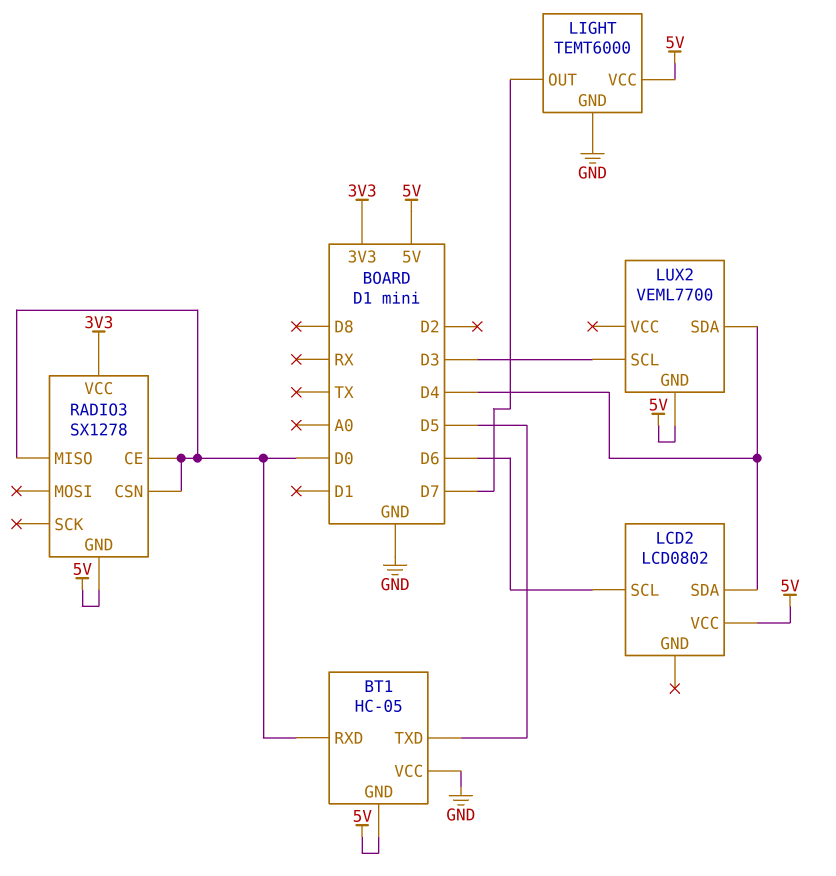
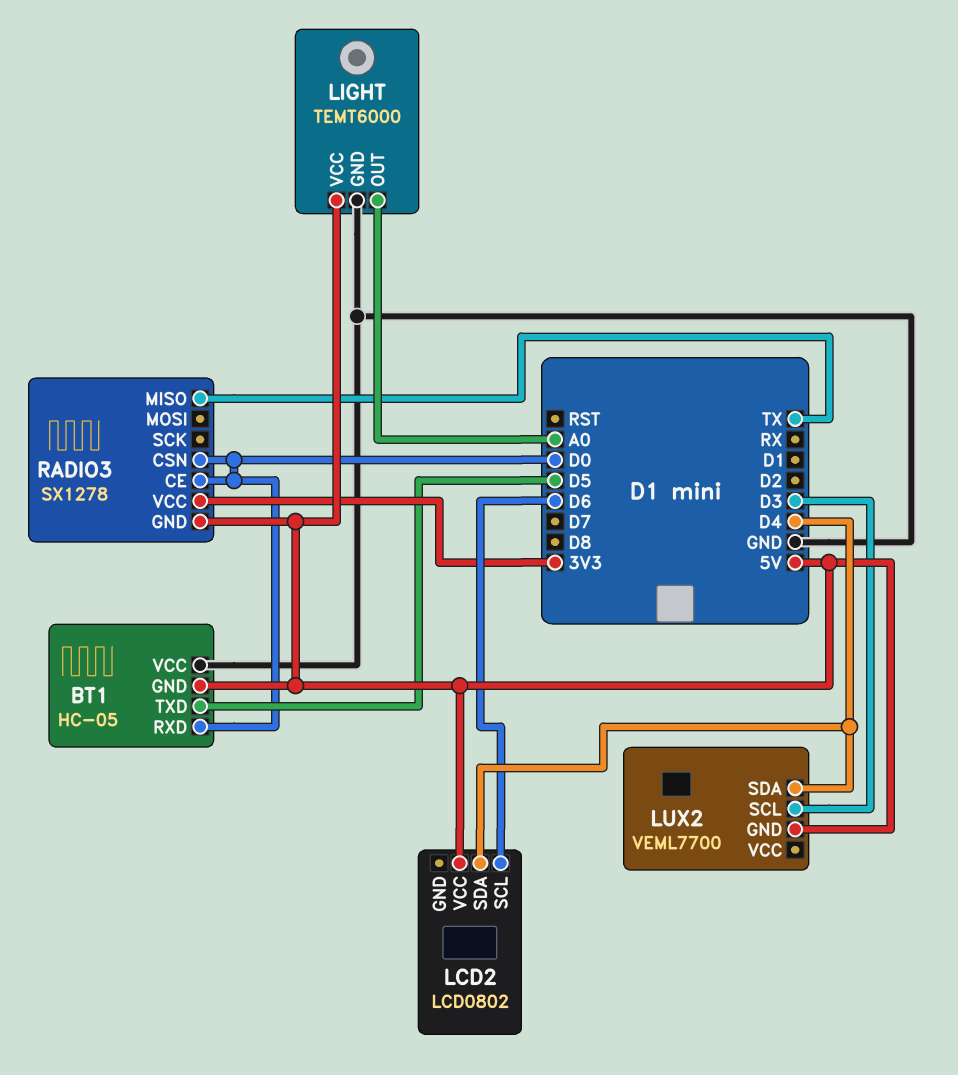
LIGHT pin OUT: D7 -> A0
RADIO3 pin MISO: D0 -> TX

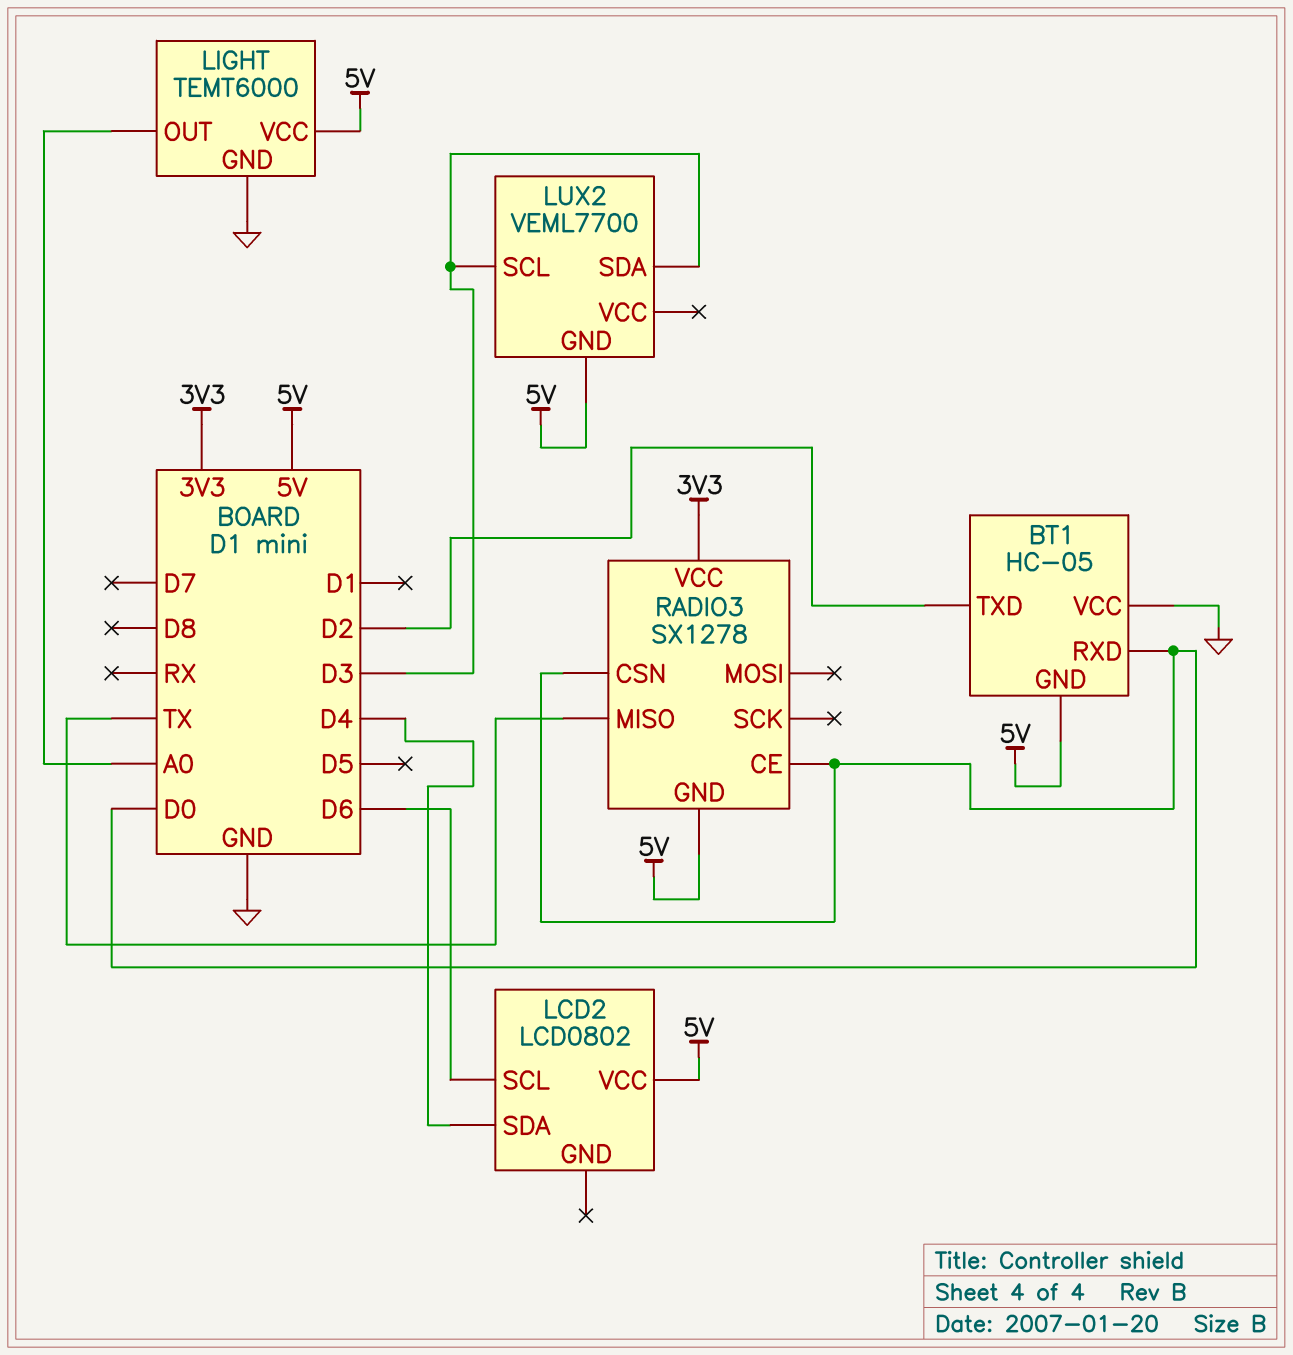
BT1 pin TXD: D5 -> D2
LUX2 pin SDA: D4 -> D3

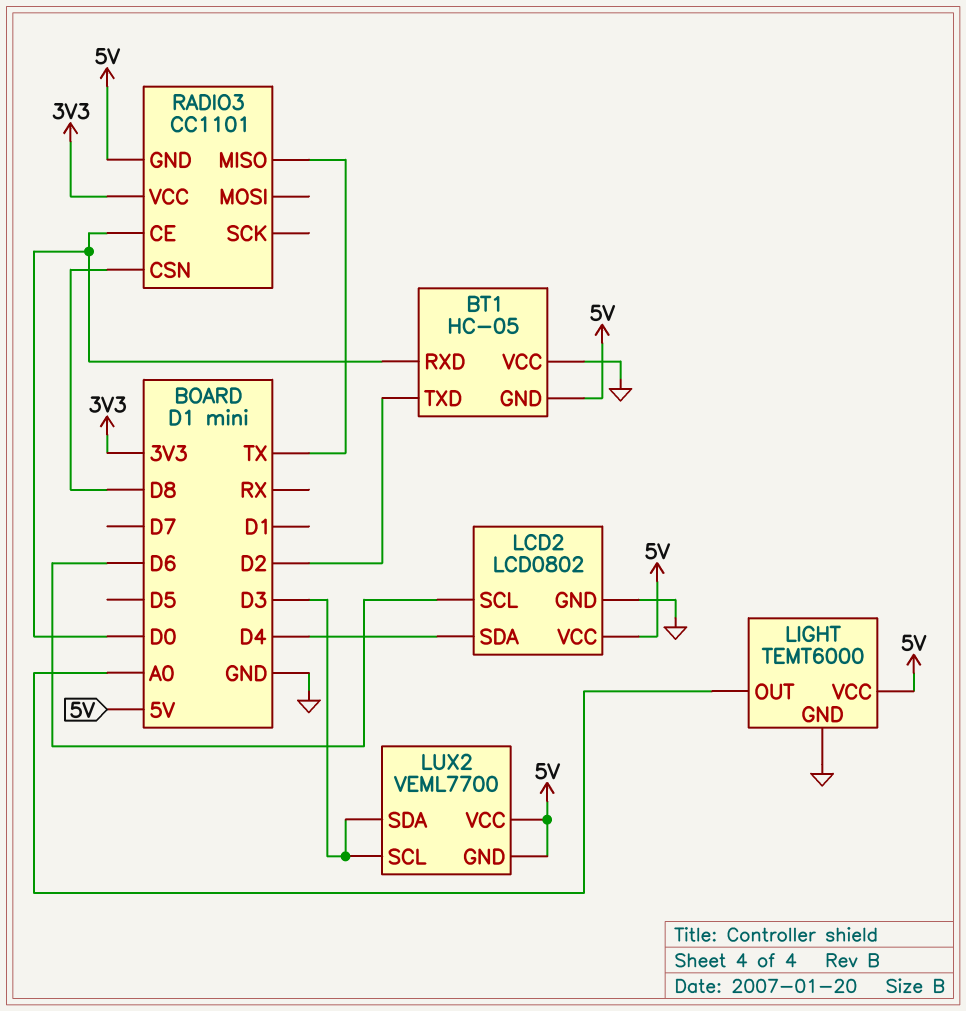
LCD2 pin GND: none -> GND
LUX2 pin VCC: none -> 5V
RADIO3: SX1278 -> CC1101
RADIO3 pin CSN: D0 -> D8

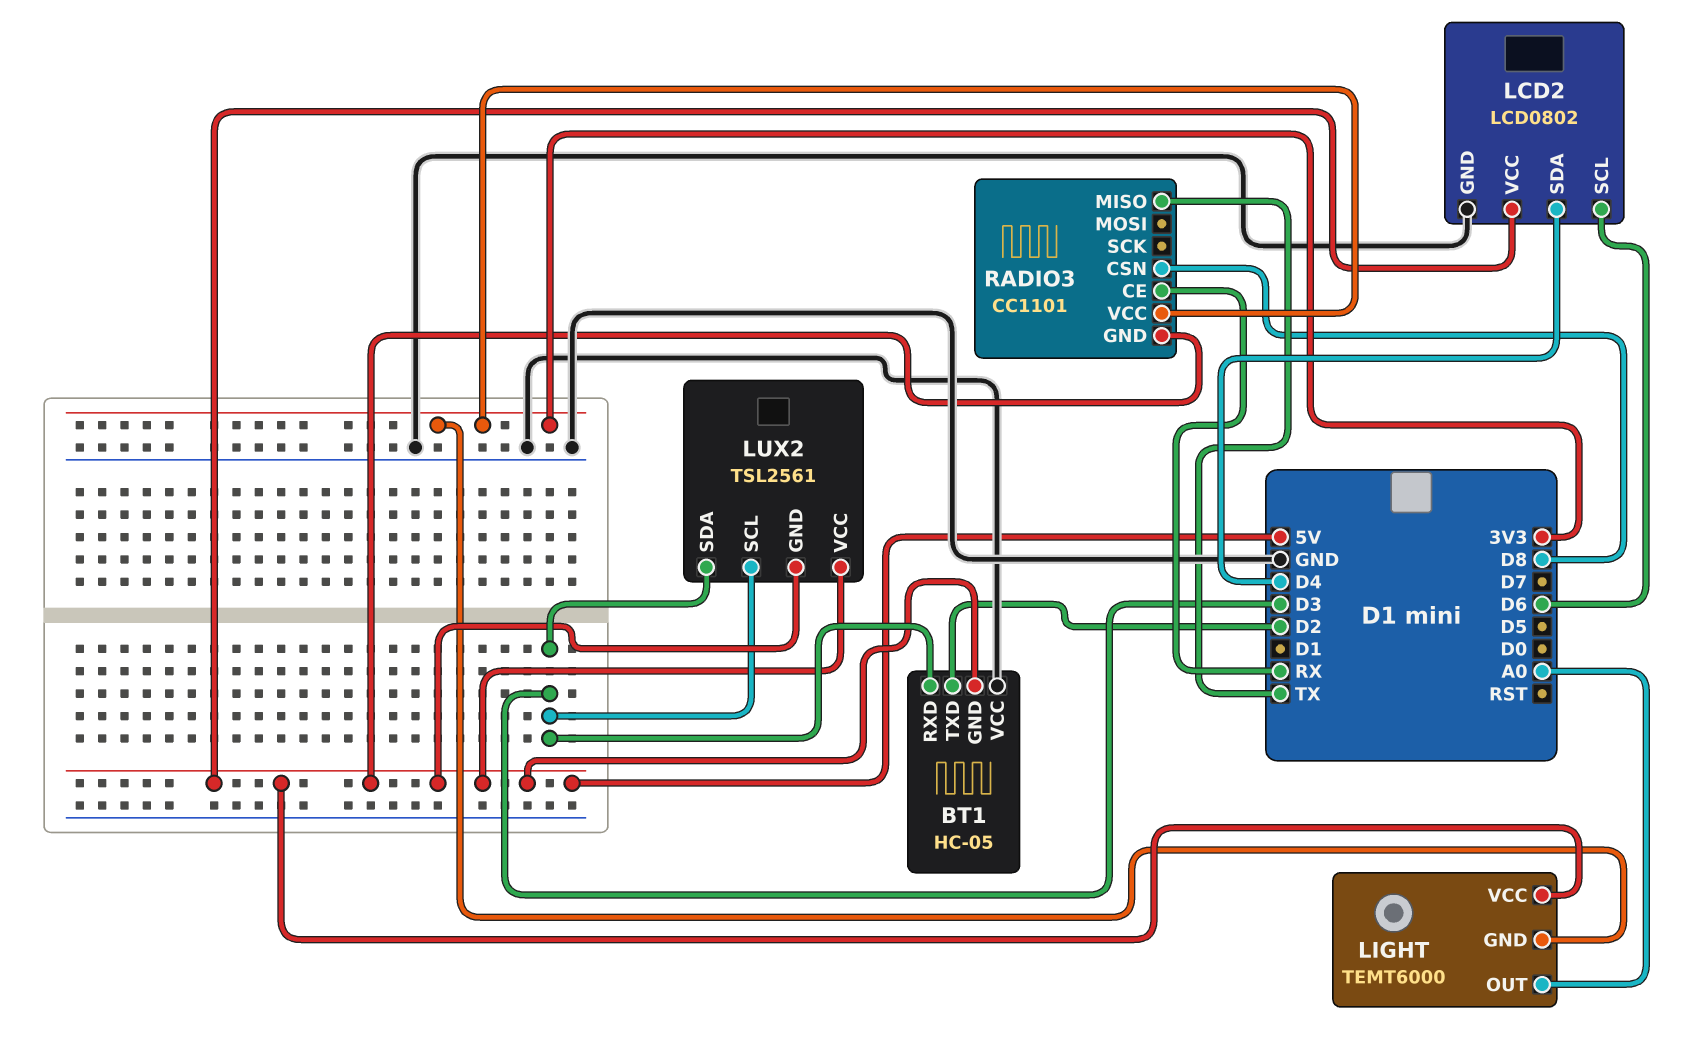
BT1 pin RXD: D0 -> D3
LIGHT pin GND: GND -> 3V3
LUX2: VEML7700 -> TSL2561
RADIO3 pin CE: D0 -> RX

